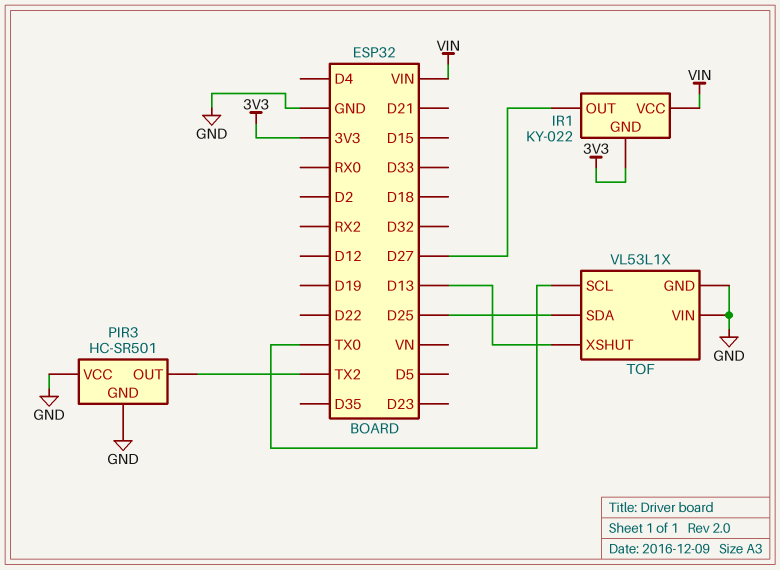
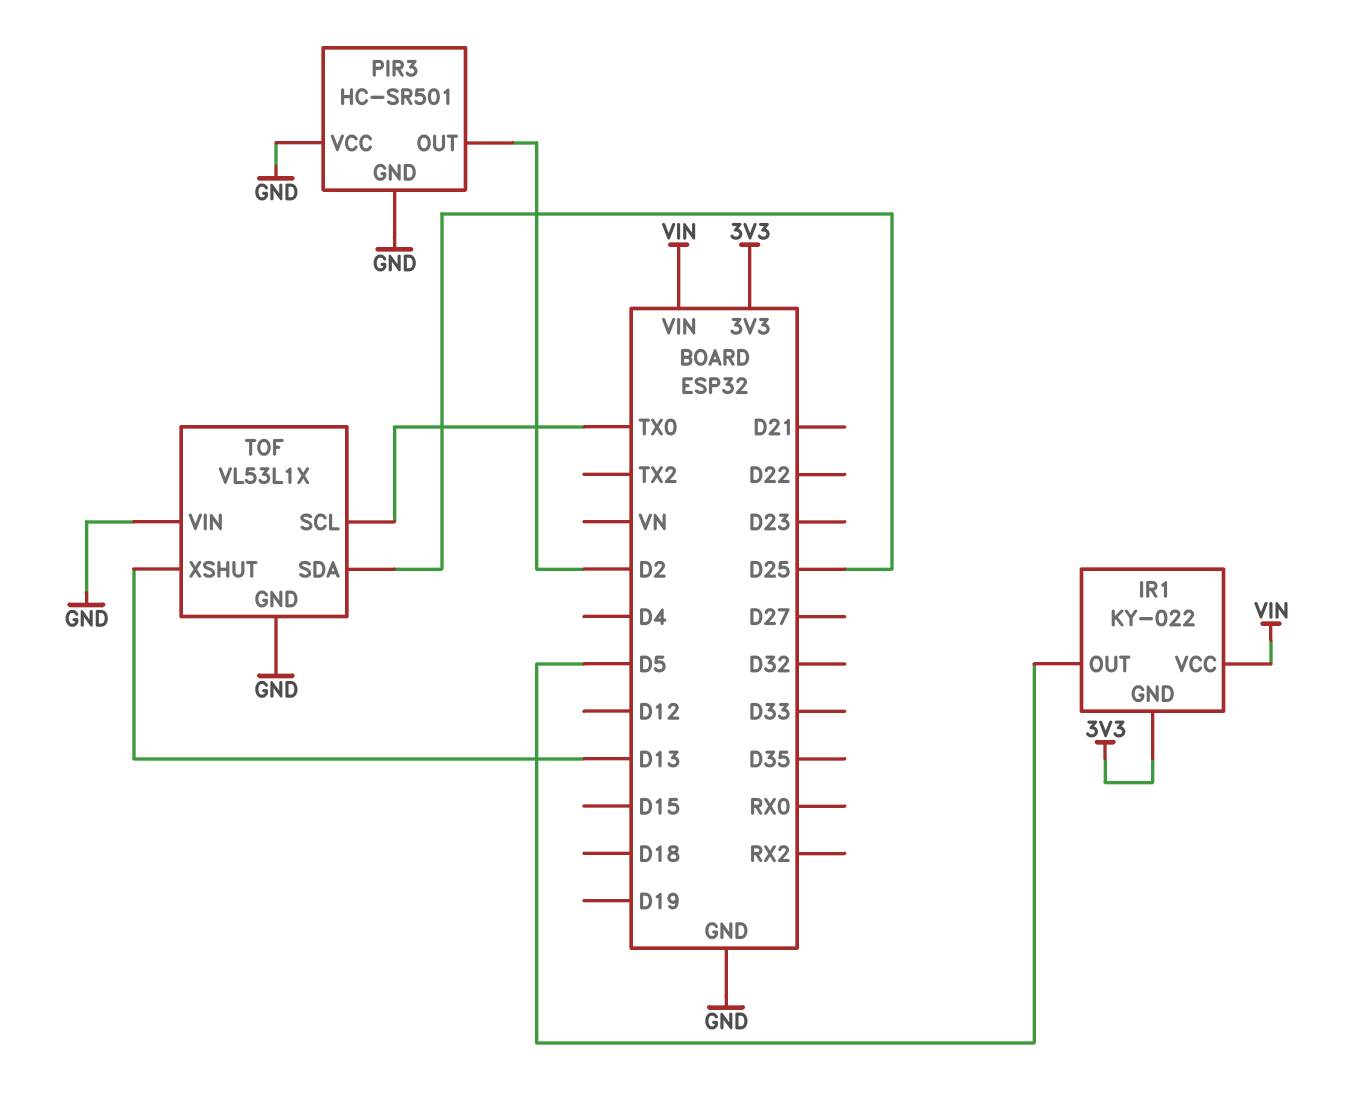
IR1 pin OUT: D27 -> D5
PIR3 pin OUT: TX2 -> D2

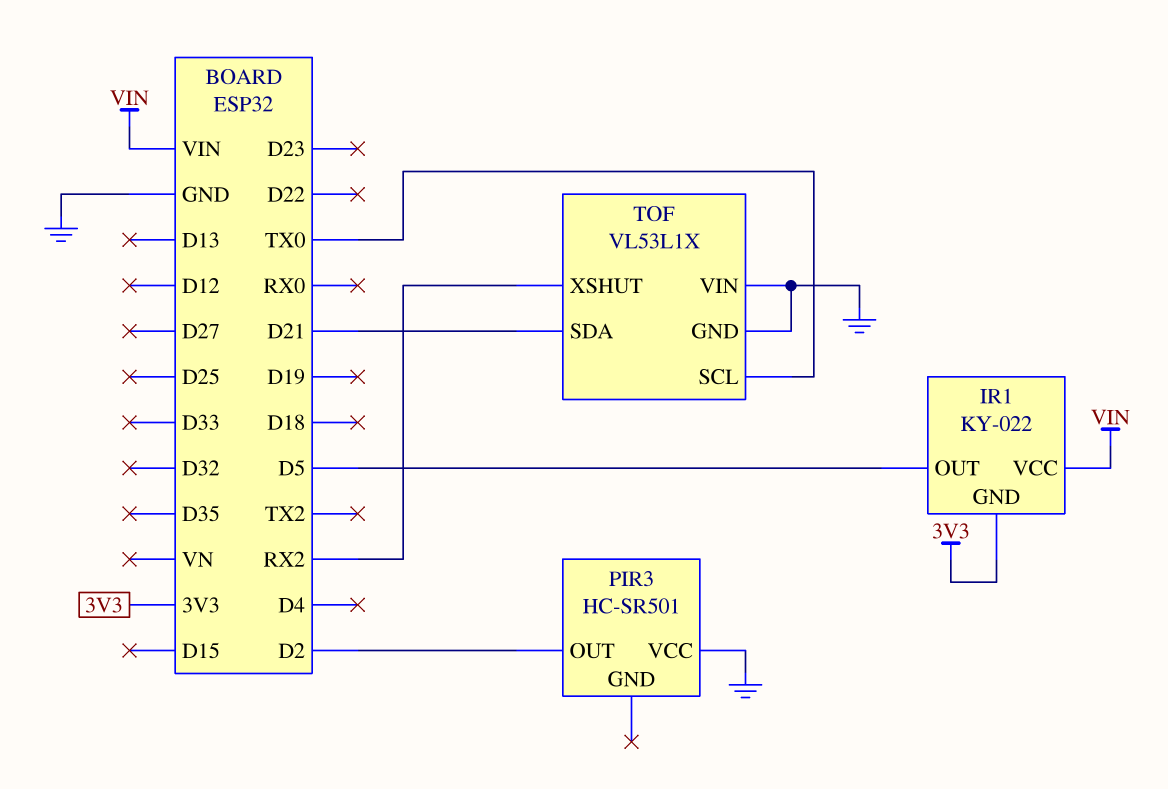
PIR3 pin GND: GND -> none
TOF pin SDA: D25 -> D21
TOF pin XSHUT: D13 -> RX2

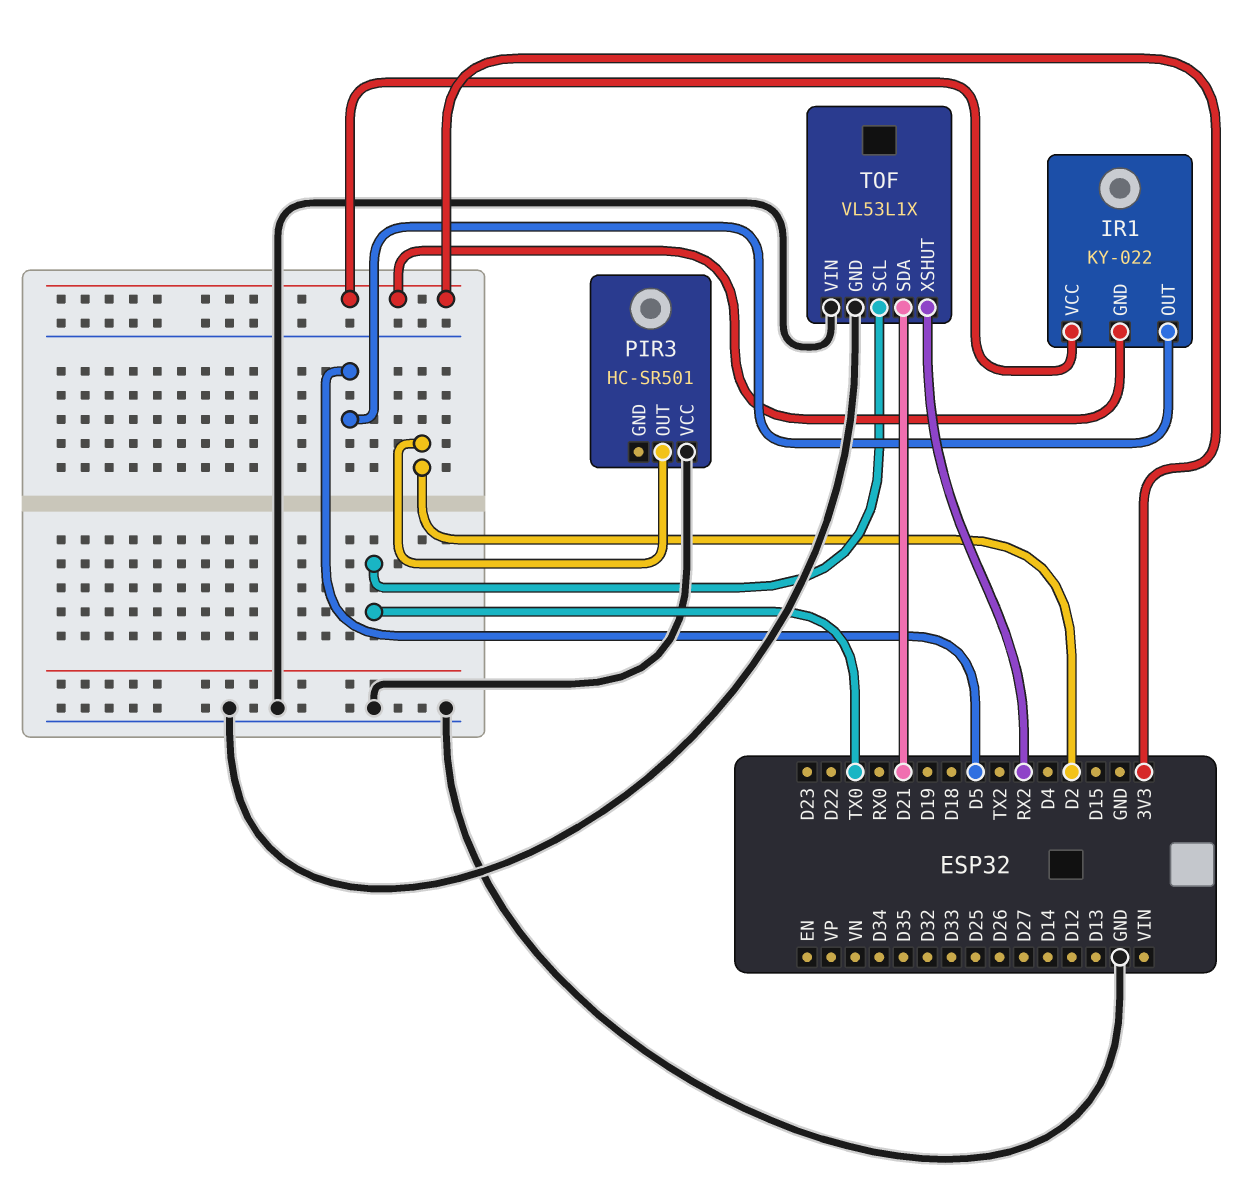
IR1 pin VCC: VIN -> 3V3

